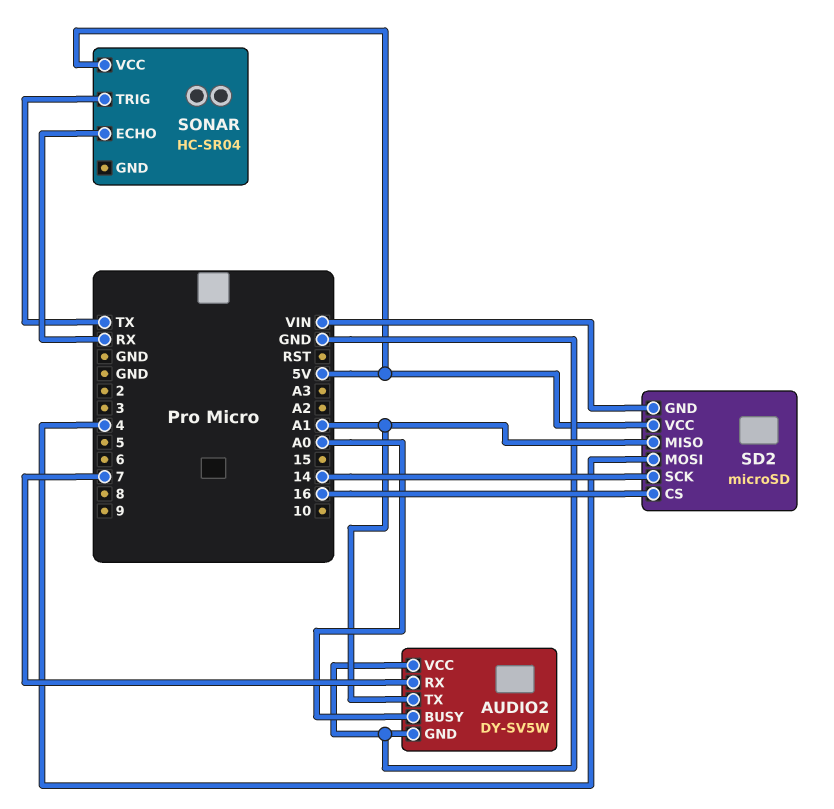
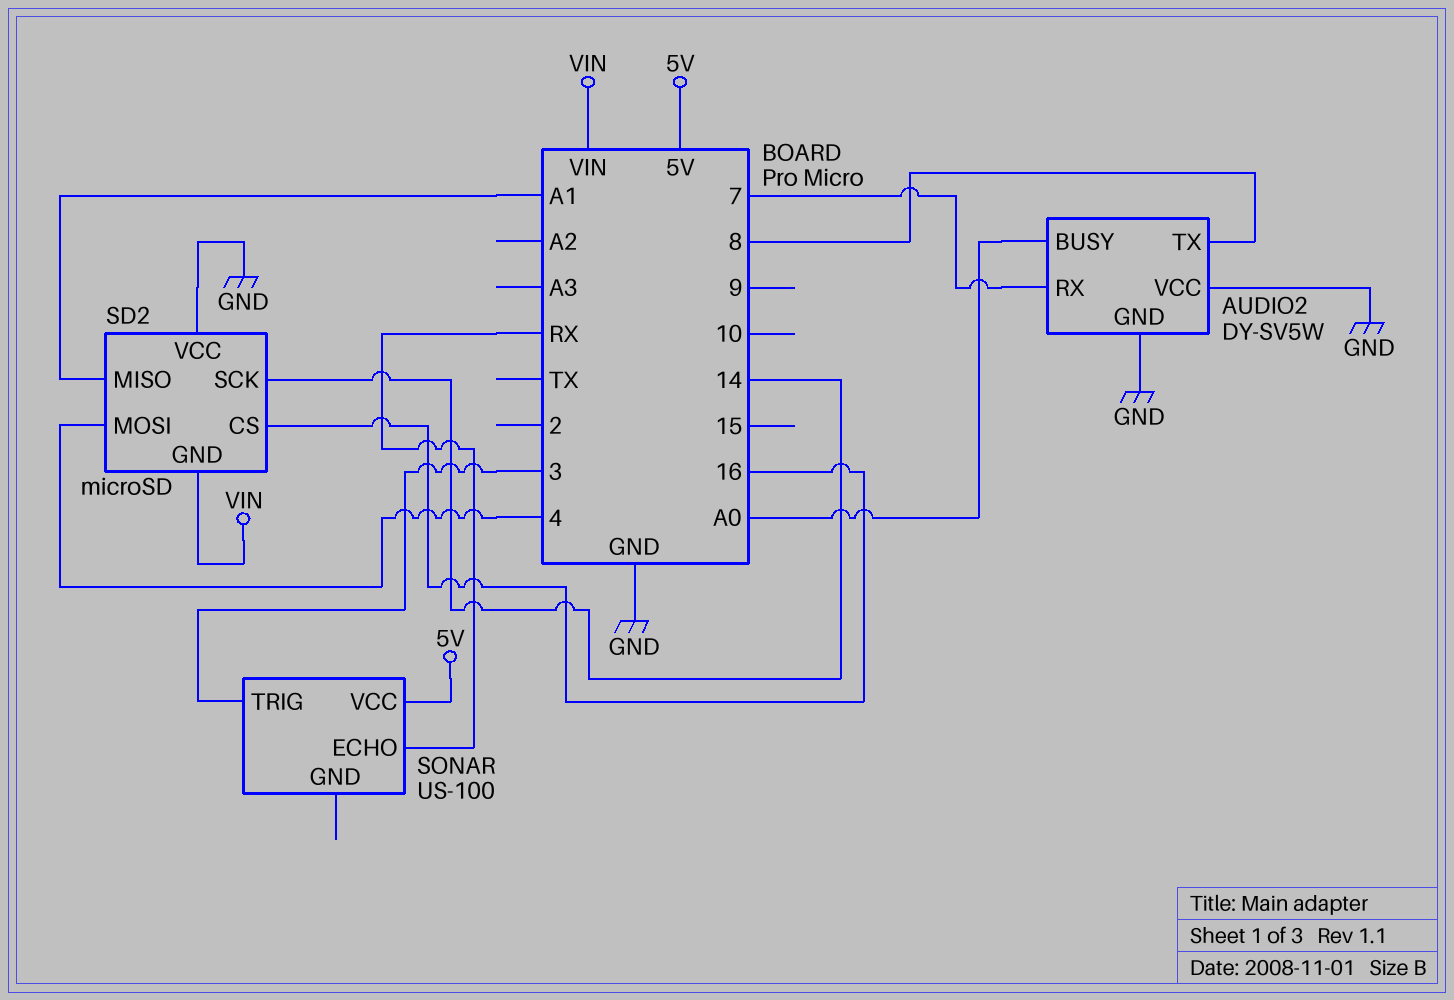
AUDIO2 pin TX: A1 -> 8
SD2 pin VCC: 5V -> GND
SONAR: HC-SR04 -> US-100
SONAR pin TRIG: TX -> 3

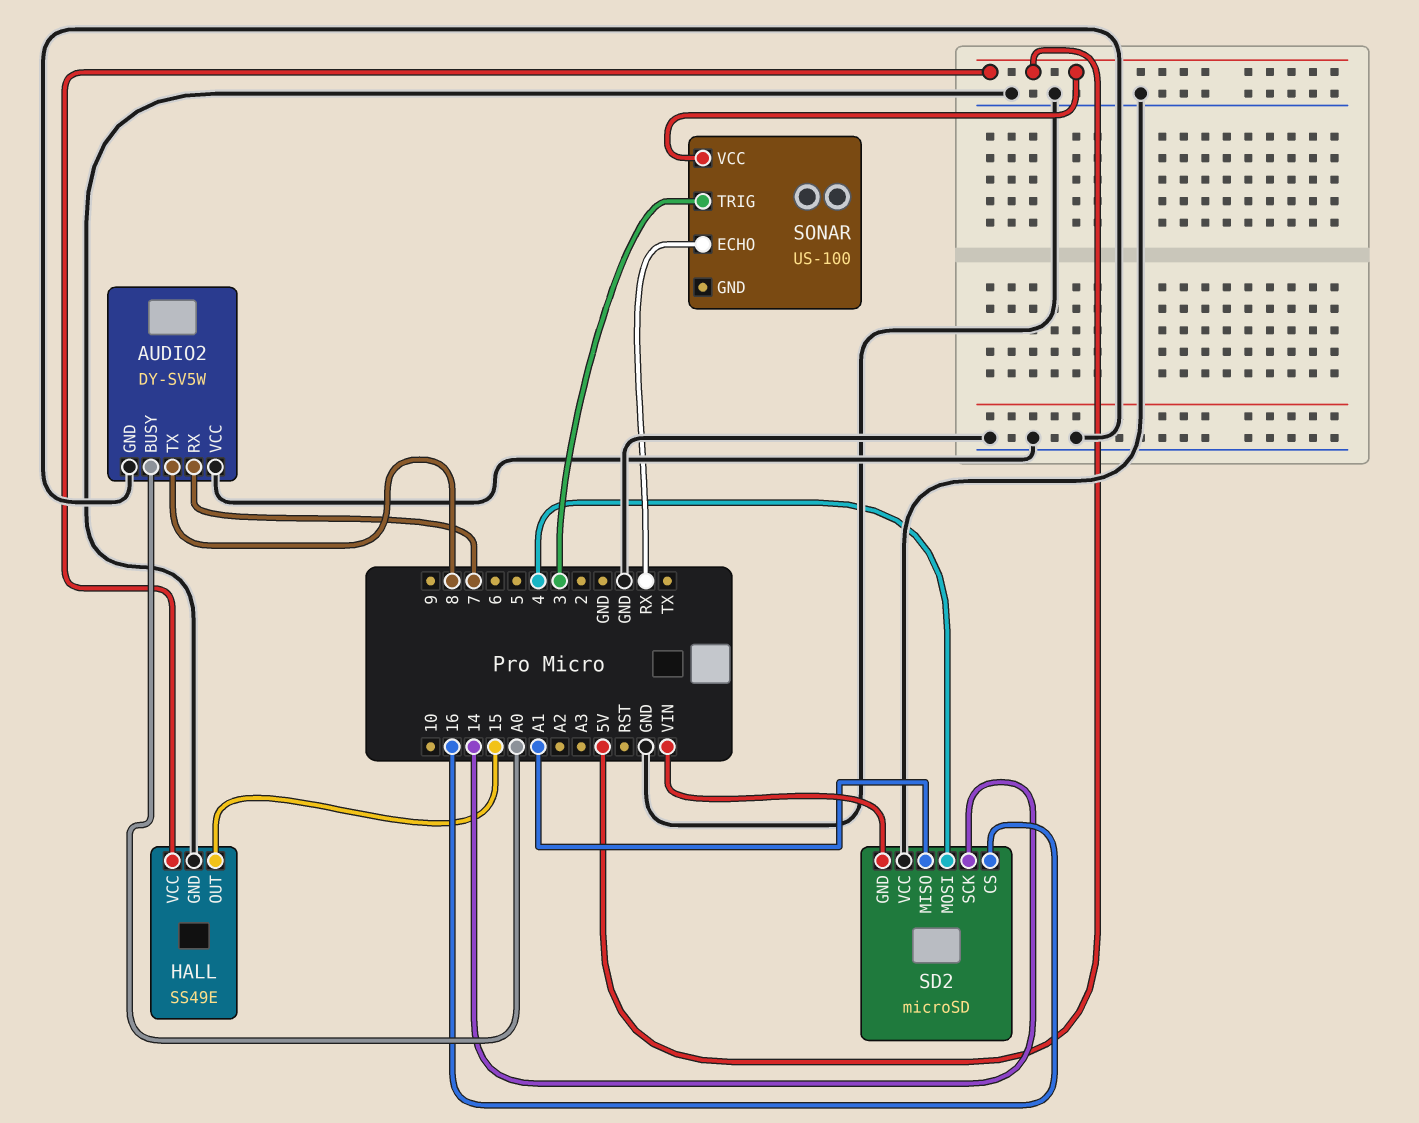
HALL: none -> SS49E
HALL pin GND: none -> GND
HALL pin OUT: none -> 15
HALL pin VCC: none -> 5V

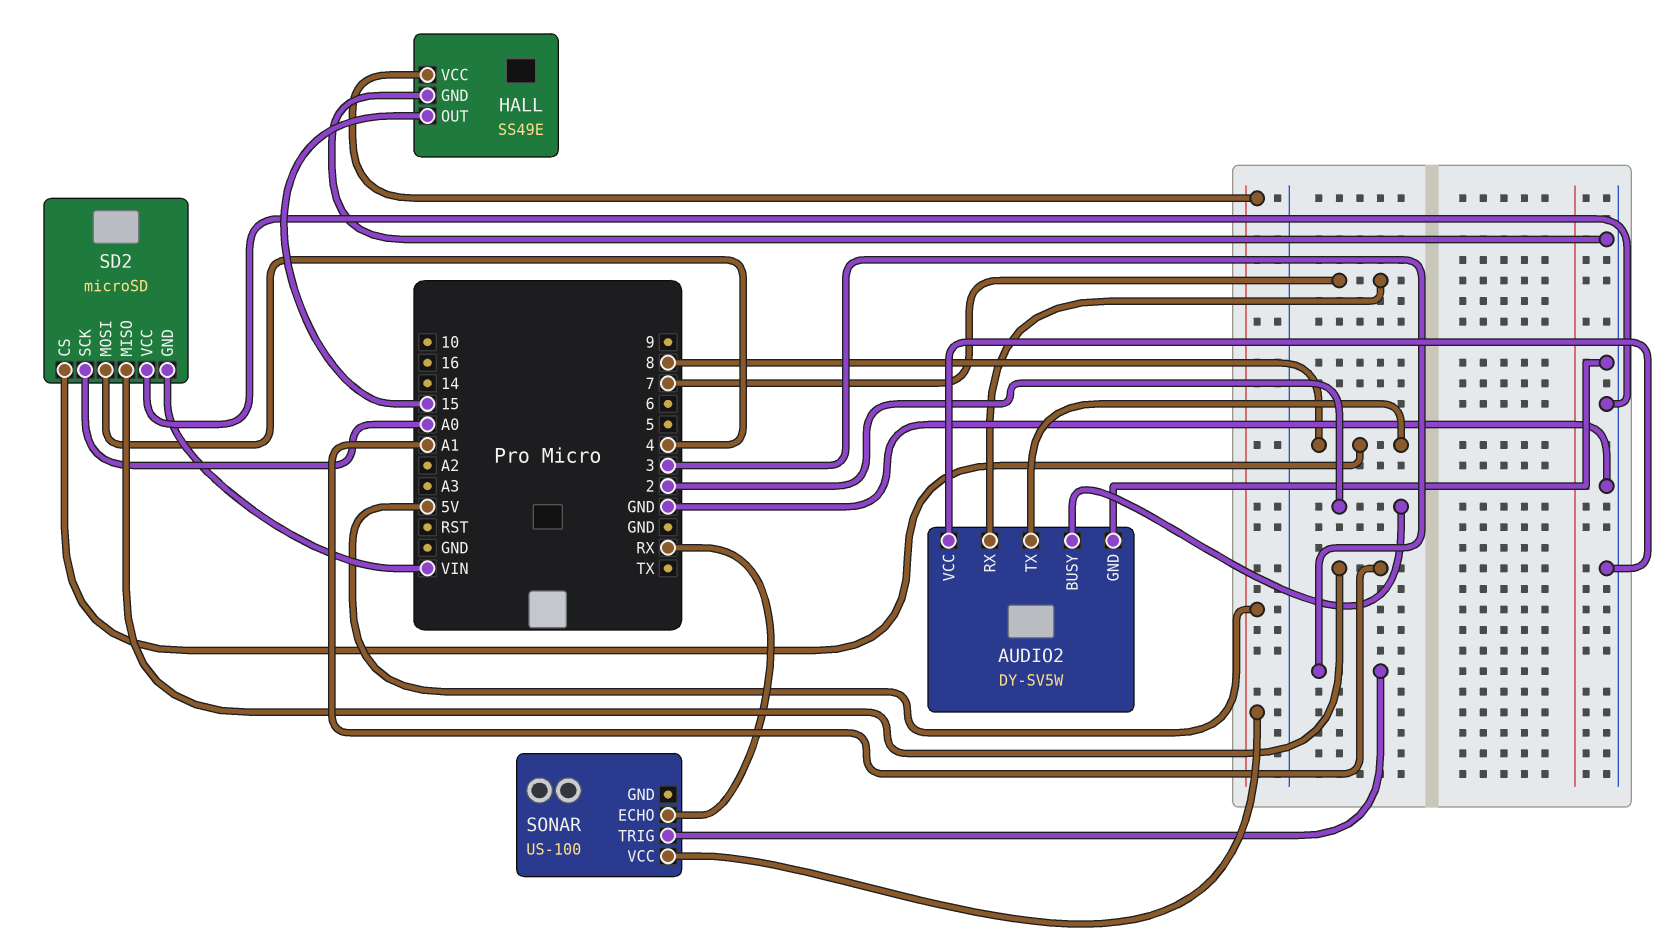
AUDIO2 pin BUSY: A0 -> 2
SD2 pin CS: 16 -> 8
SD2 pin SCK: 14 -> A0

